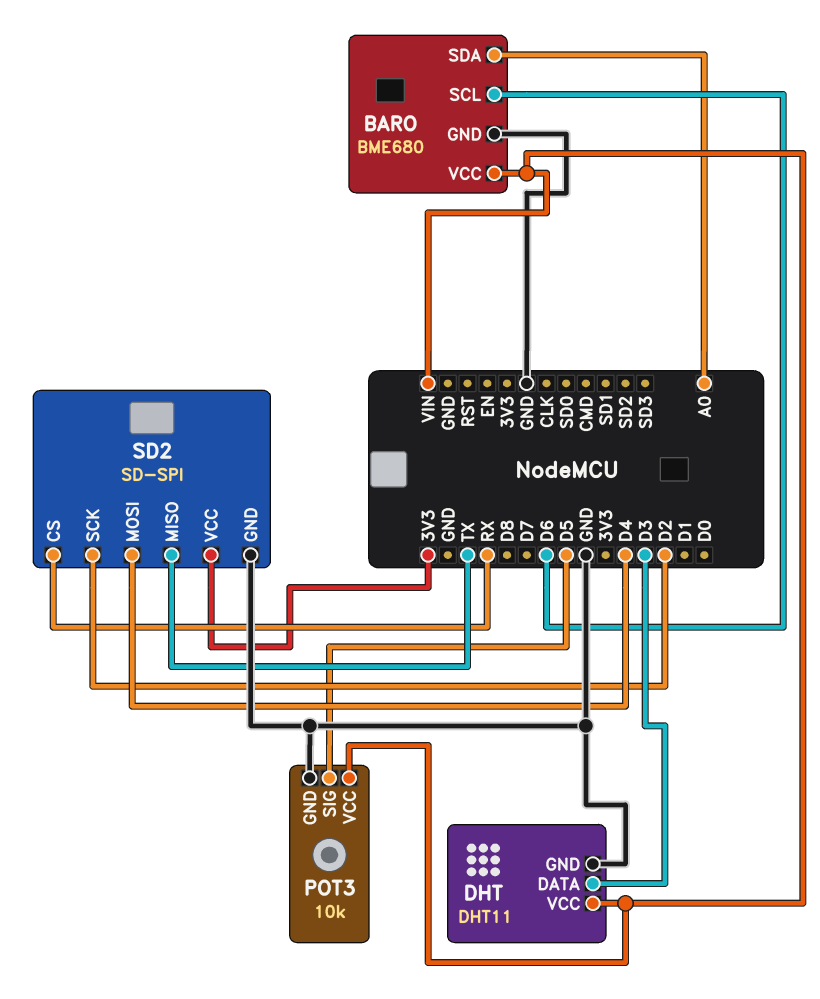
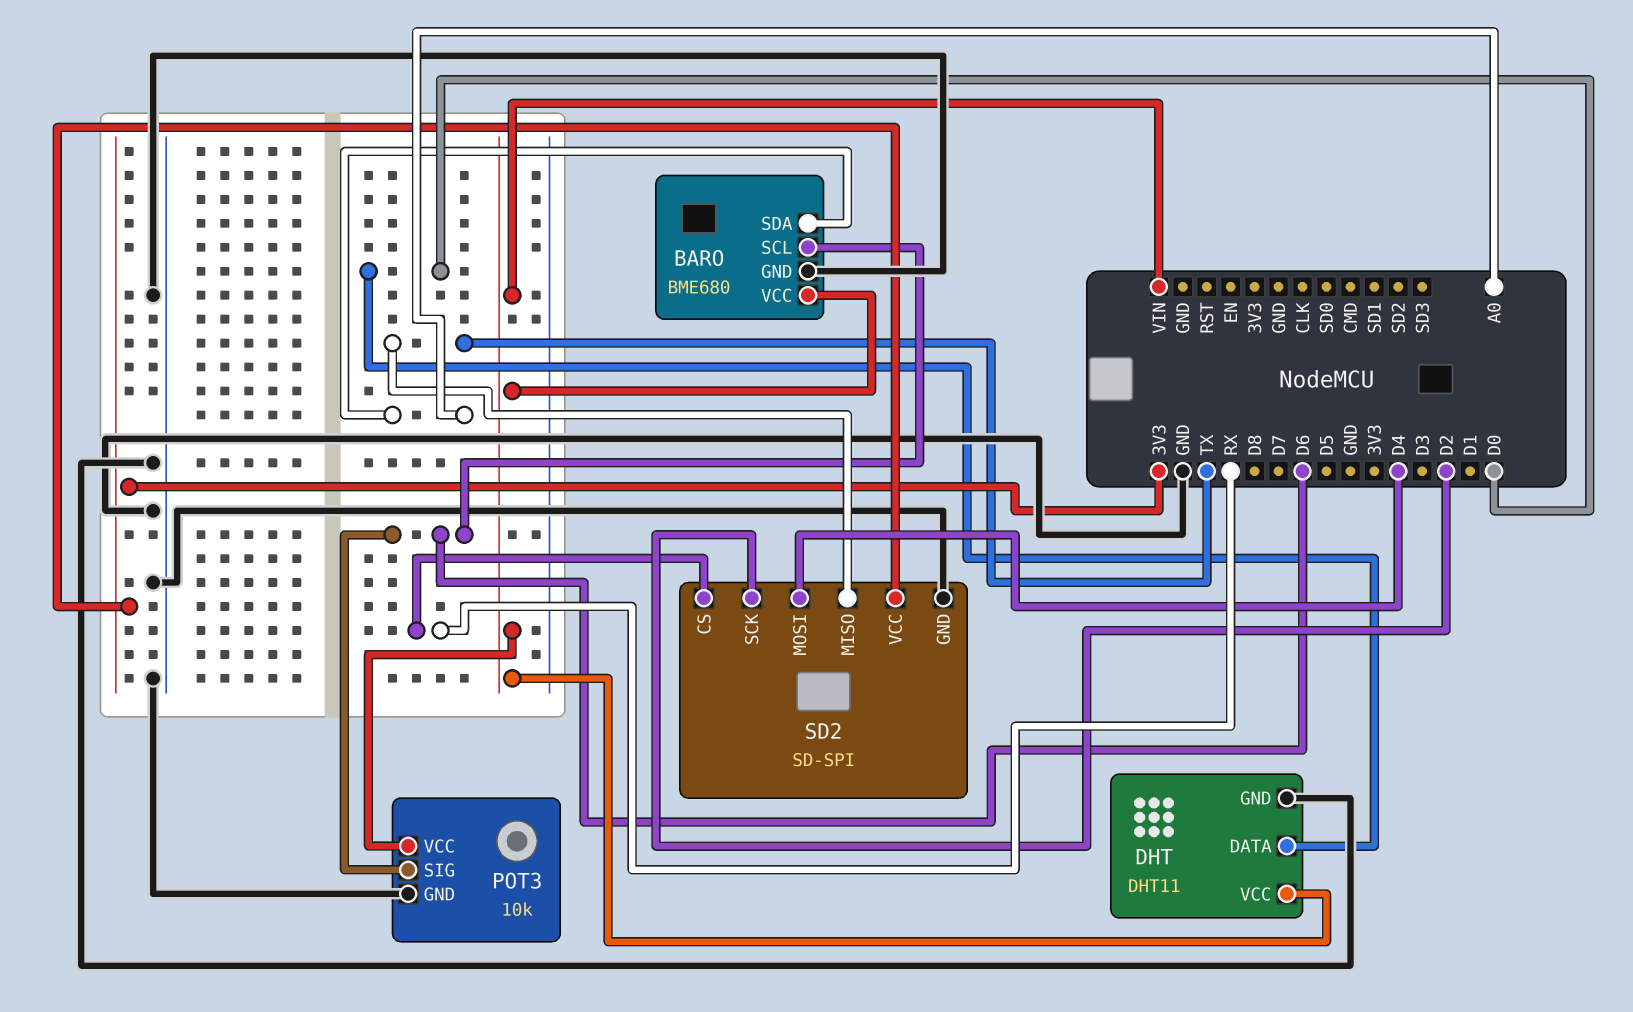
DHT pin DATA: D3 -> D0
POT3 pin SIG: D5 -> D6

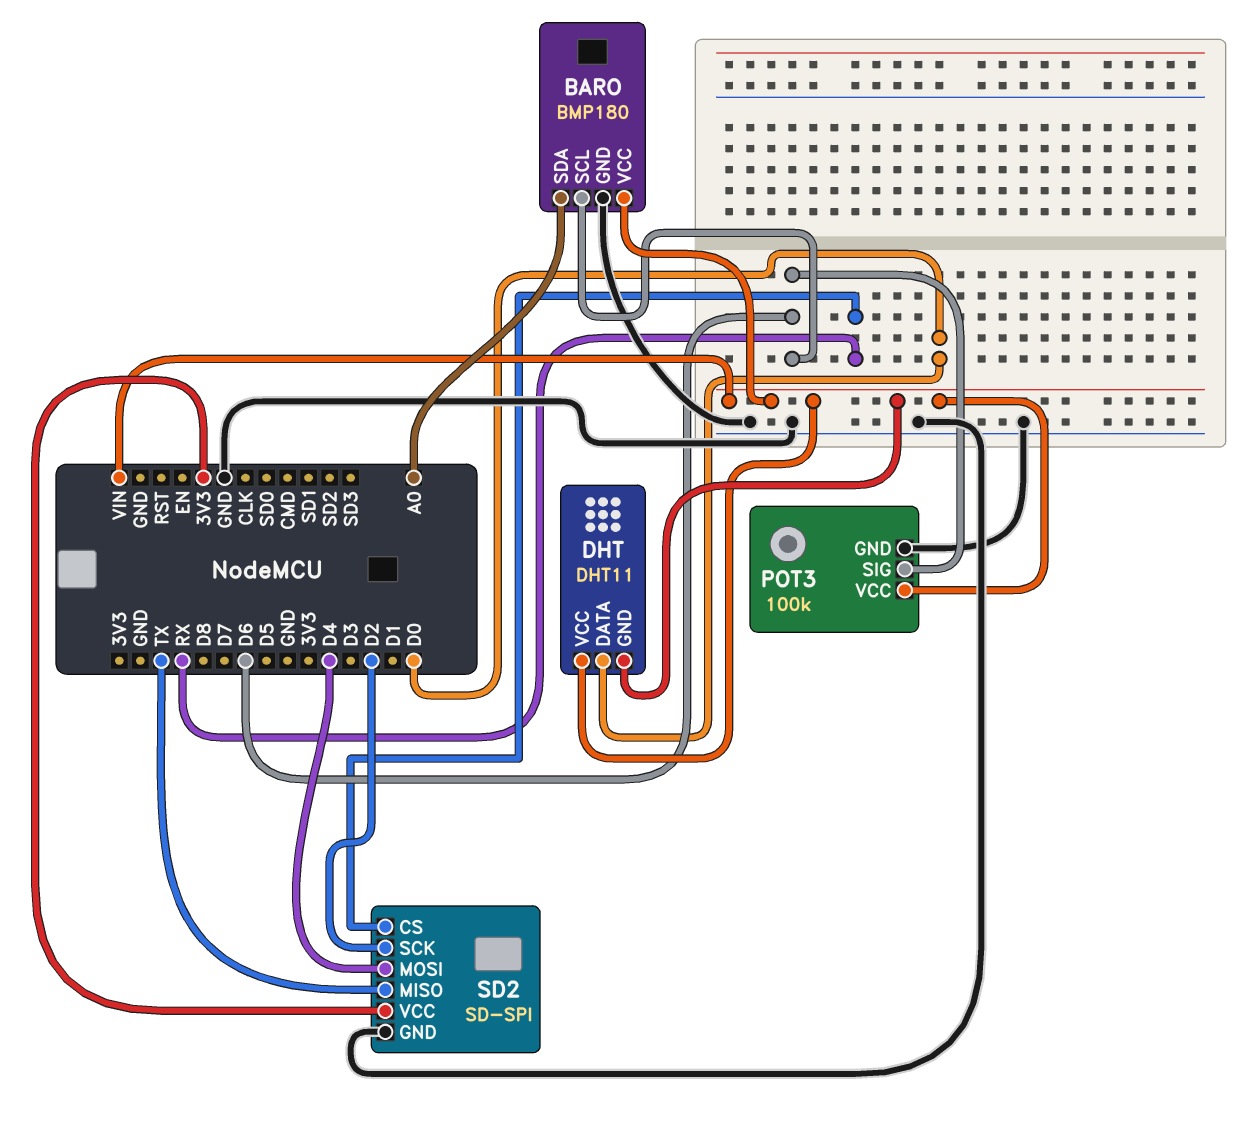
BARO: BME680 -> BMP180
DHT pin GND: GND -> VIN
POT3: 10k -> 100k

